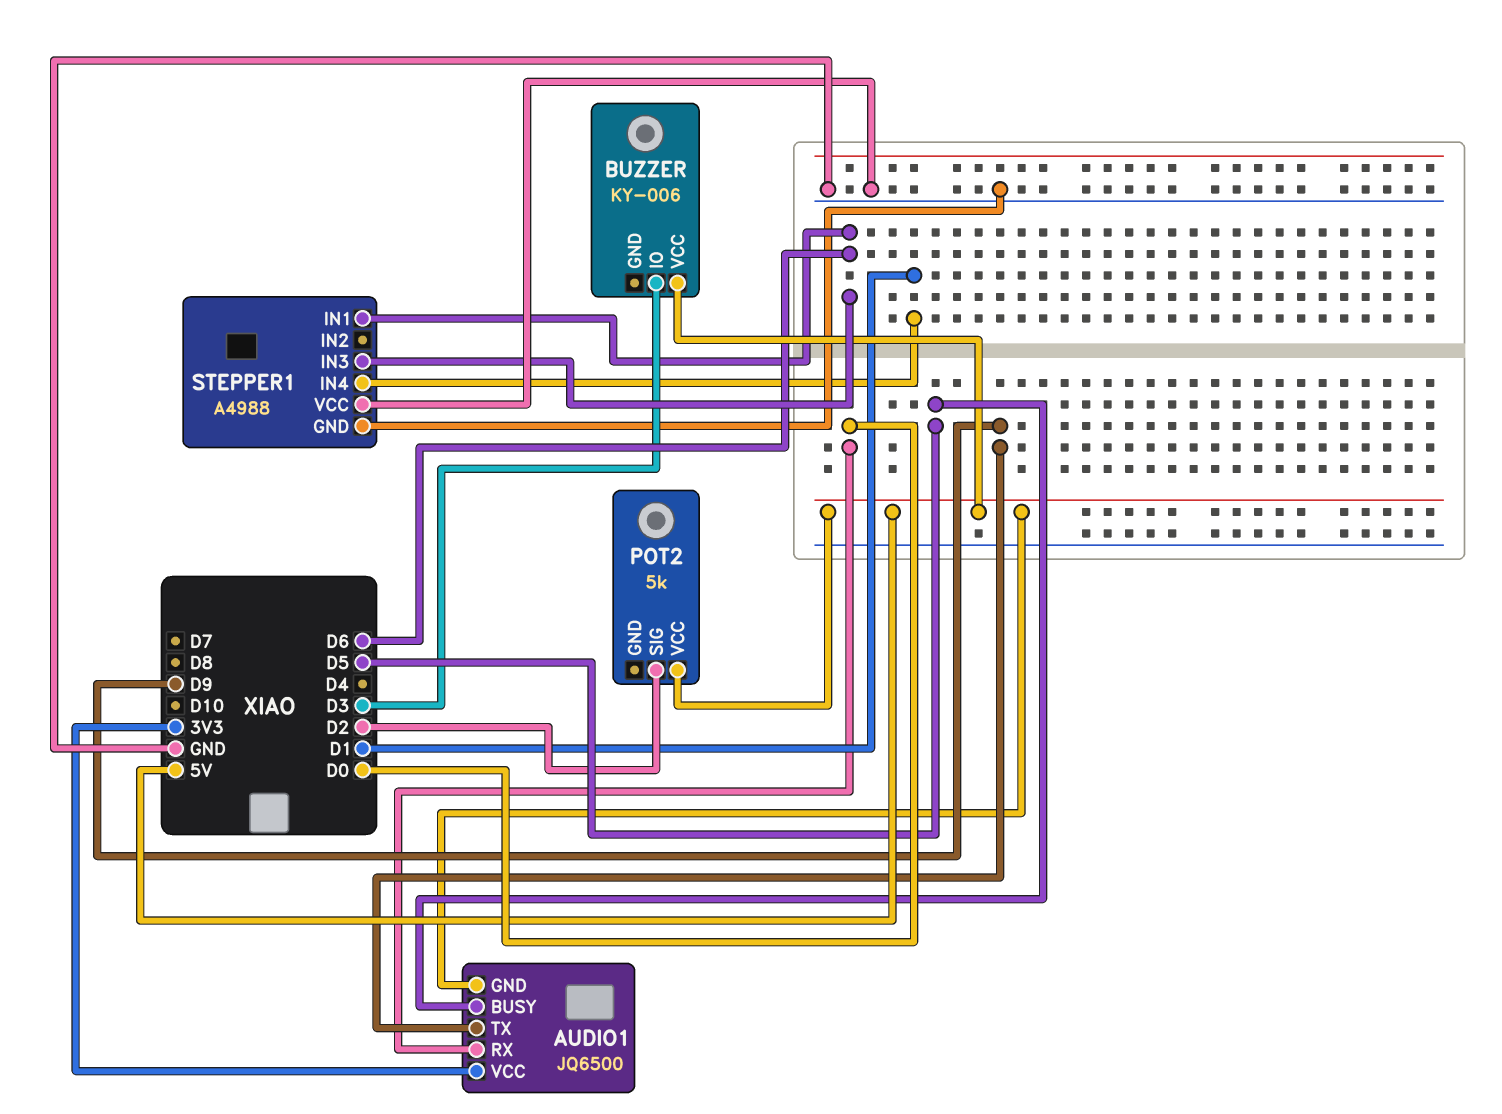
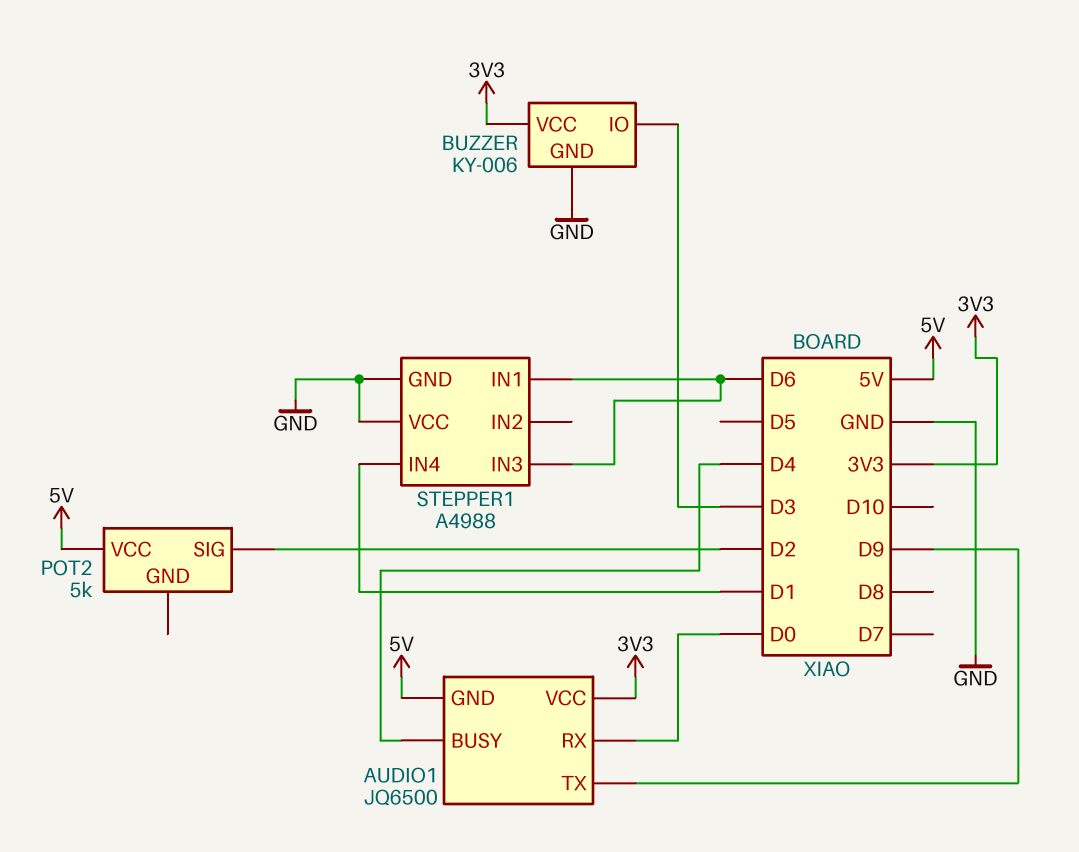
AUDIO1 pin BUSY: D5 -> D4
BUZZER pin GND: none -> GND
BUZZER pin VCC: 5V -> 3V3

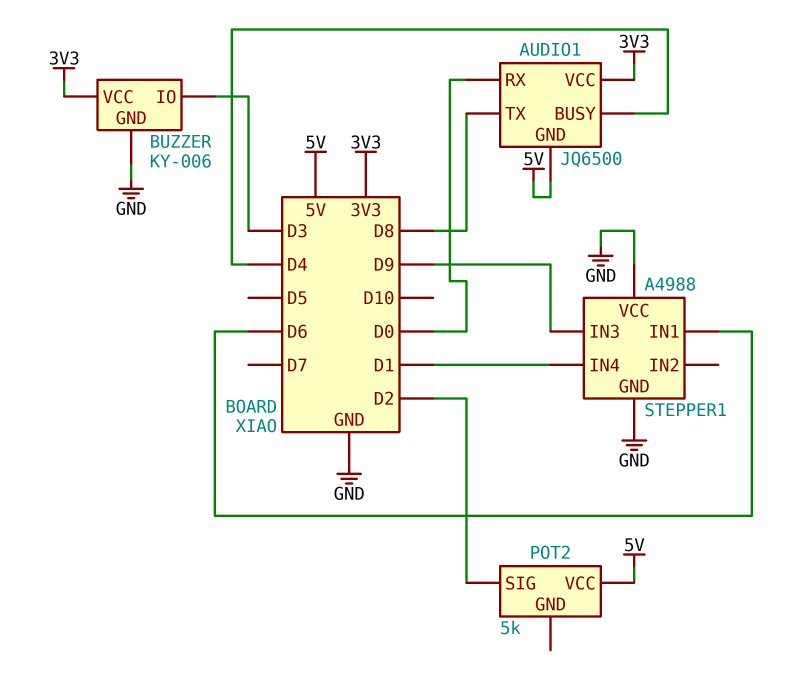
AUDIO1 pin TX: D9 -> D8
STEPPER1 pin IN3: D6 -> D9

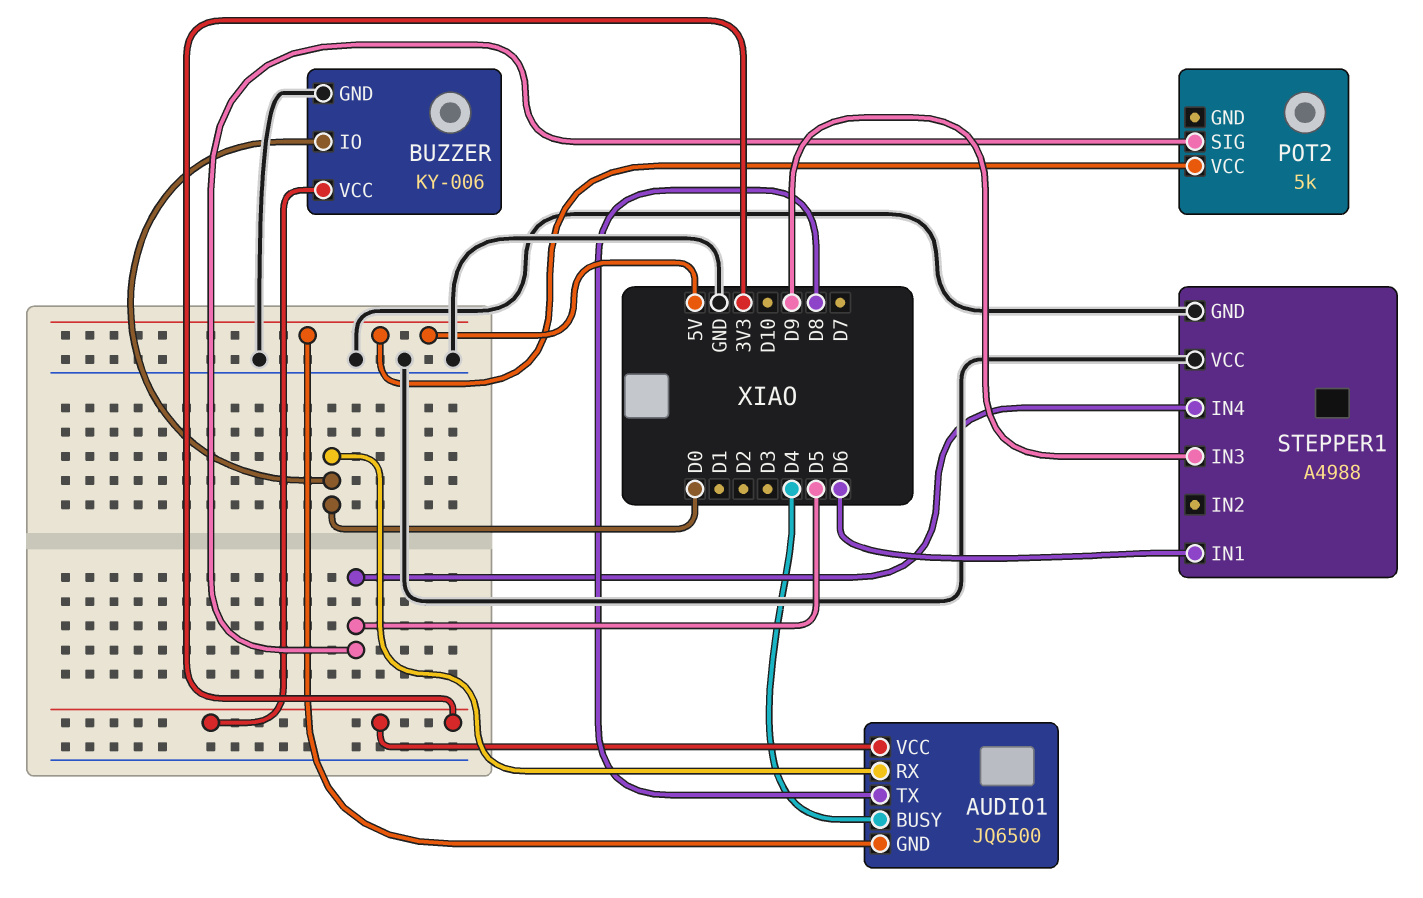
BUZZER pin IO: D3 -> D0
POT2 pin SIG: D2 -> D5
STEPPER1 pin IN4: D1 -> D5

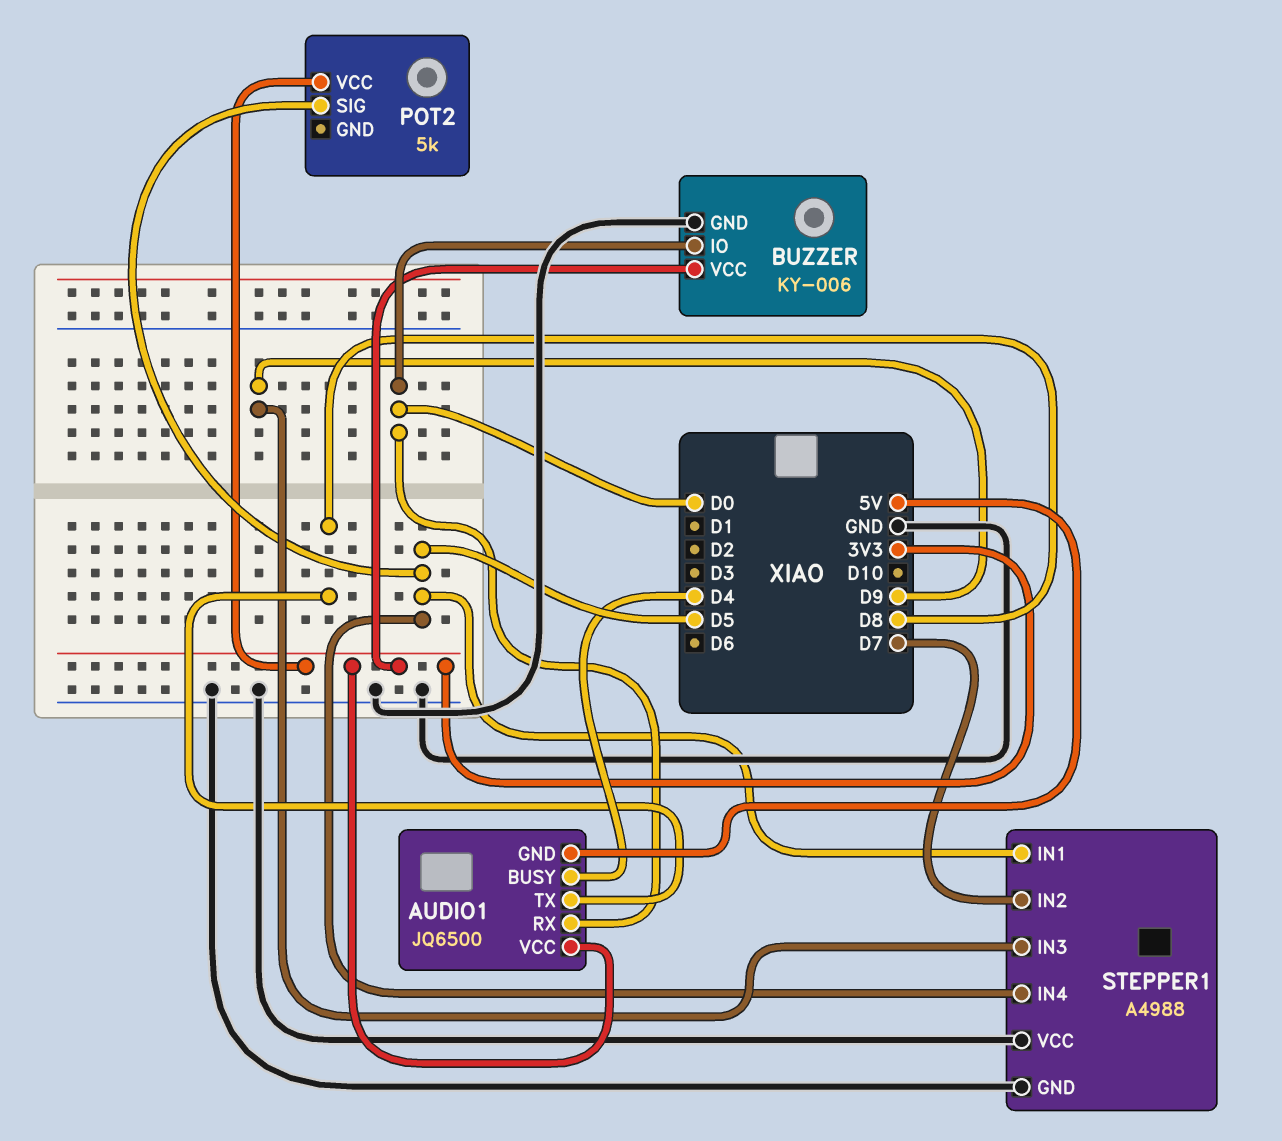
POT2 pin VCC: 5V -> 3V3
STEPPER1 pin IN1: D6 -> D5
STEPPER1 pin IN2: none -> D7

